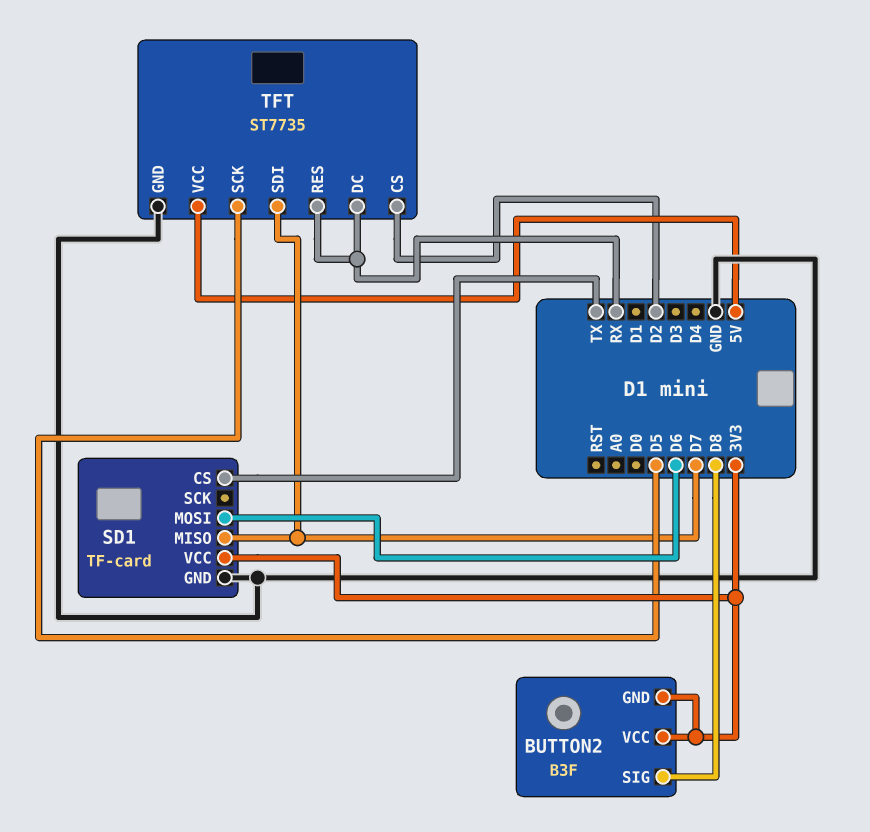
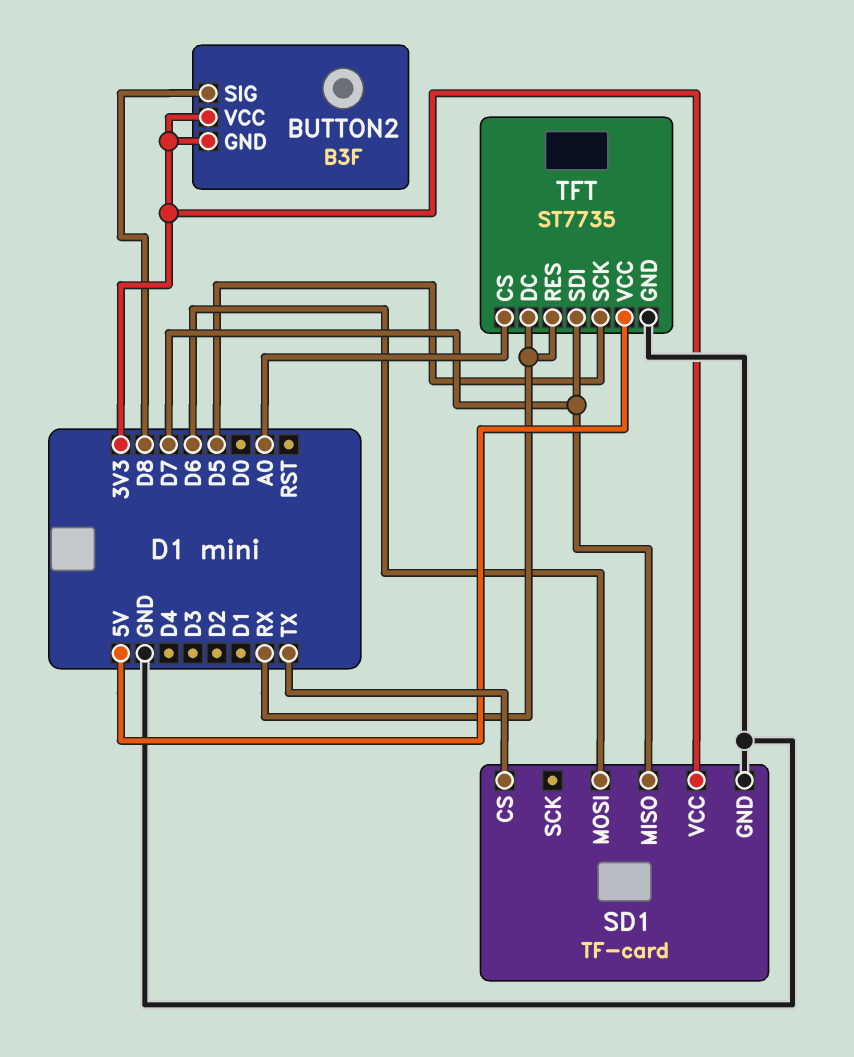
TFT pin CS: D2 -> A0

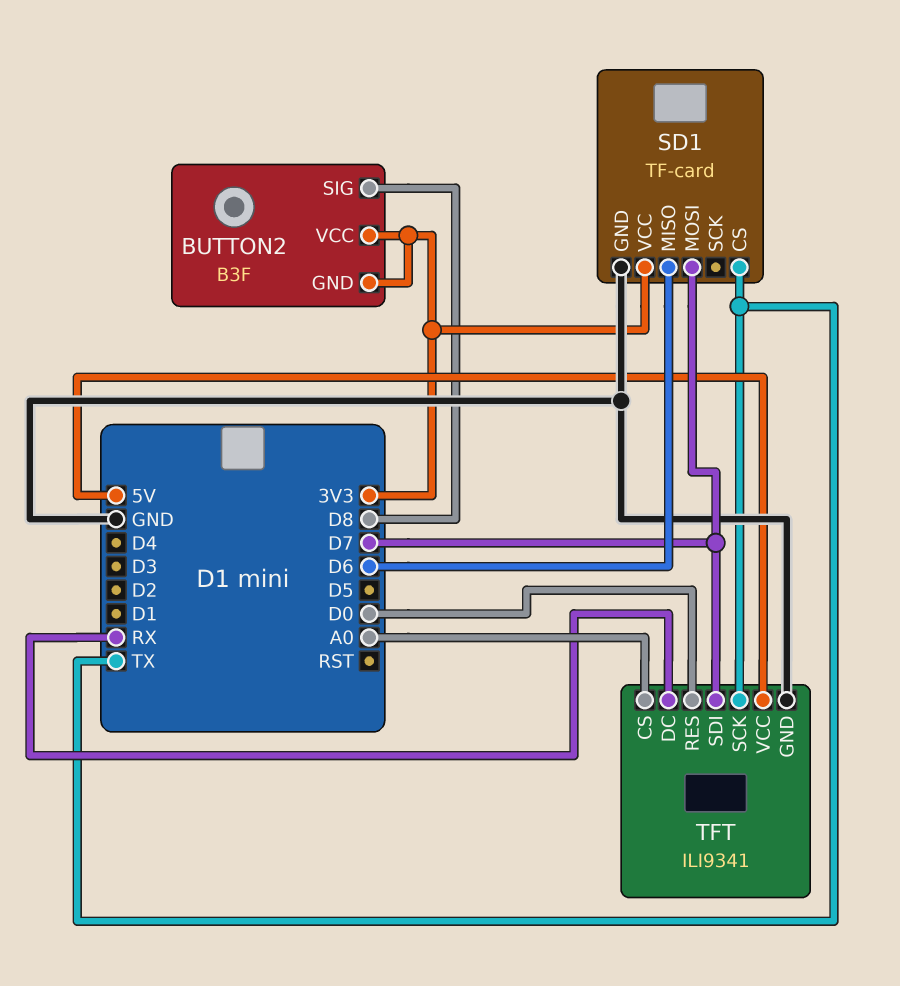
SD1 pin MISO: D7 -> D6
SD1 pin MOSI: D6 -> D7
TFT: ST7735 -> ILI9341
TFT pin RES: RX -> D0
TFT pin SCK: D5 -> TX

